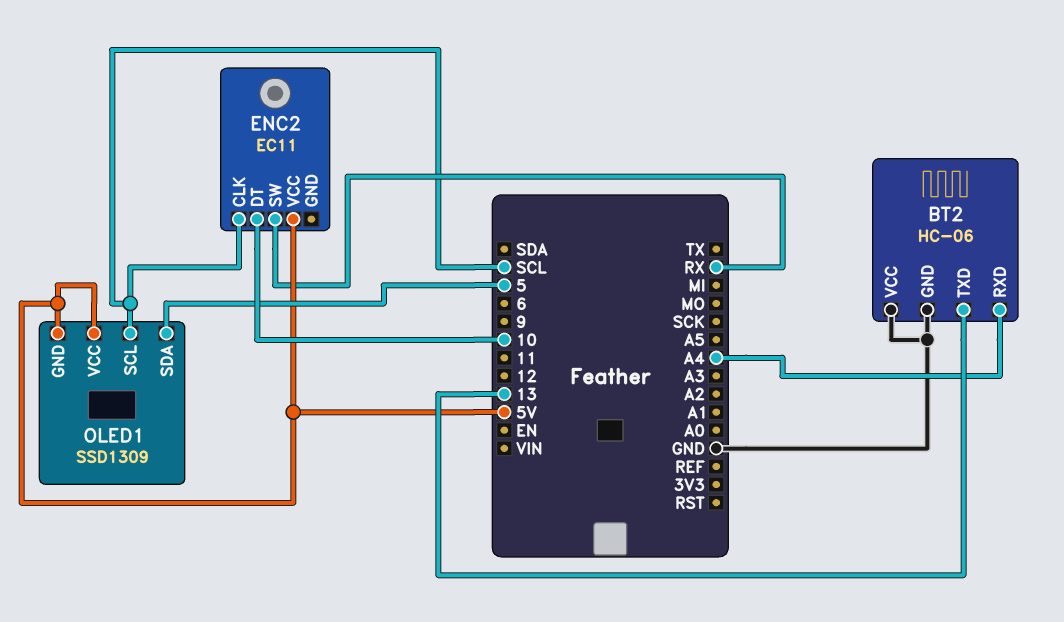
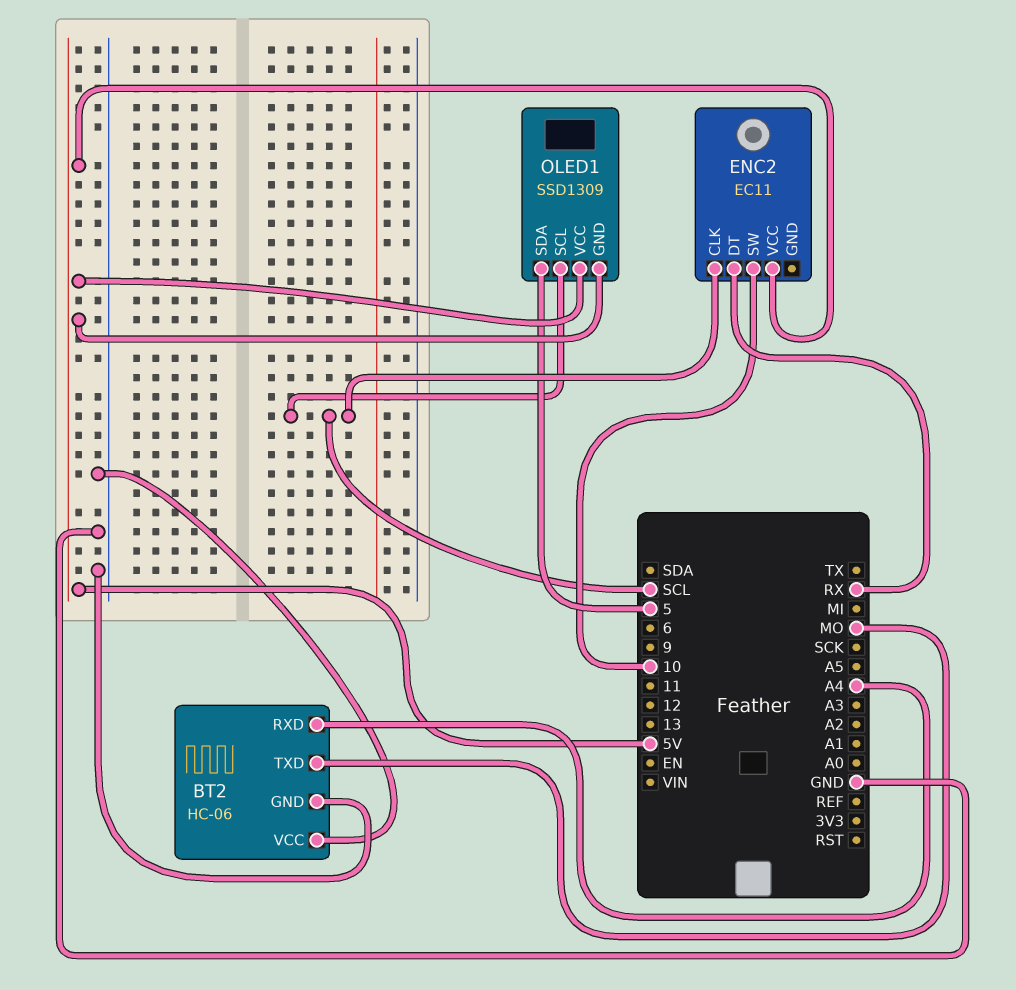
BT2 pin TXD: 13 -> MO
ENC2 pin DT: 10 -> RX
ENC2 pin SW: RX -> 10

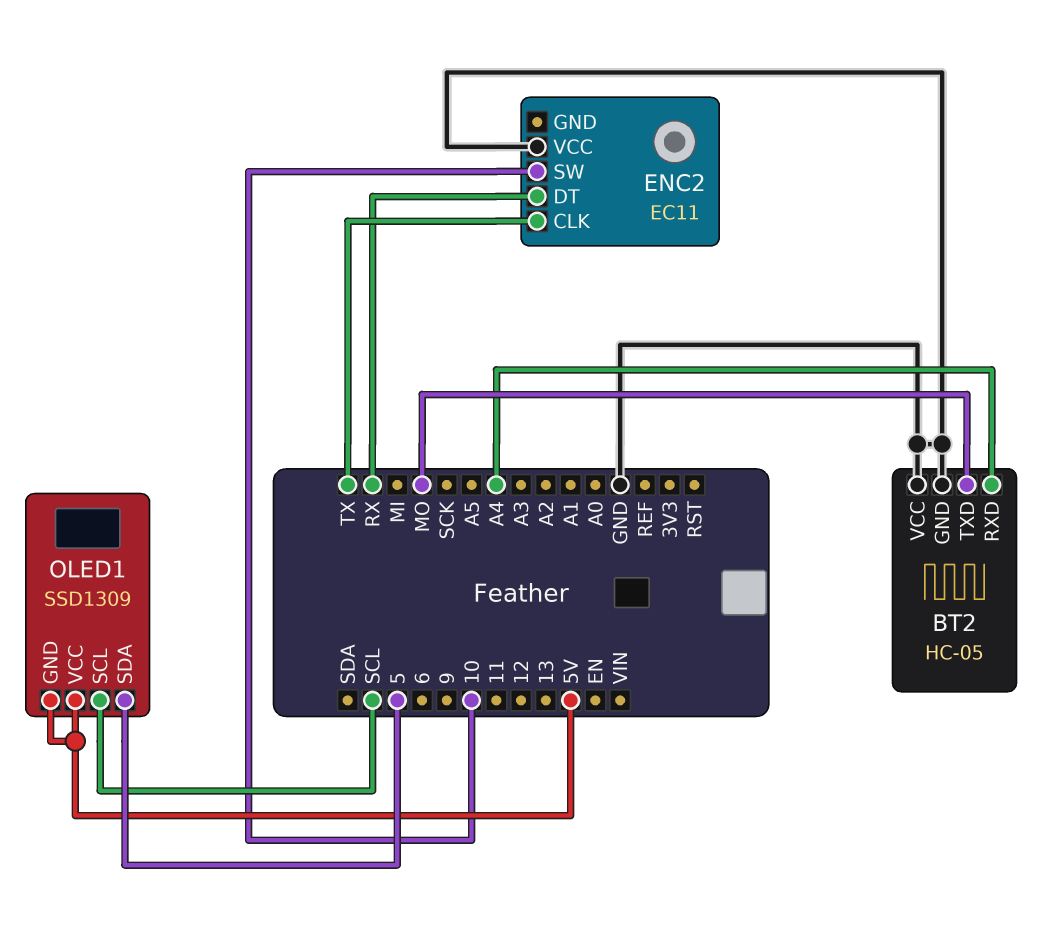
BT2: HC-06 -> HC-05
ENC2 pin CLK: SCL -> TX
ENC2 pin VCC: 5V -> GND

